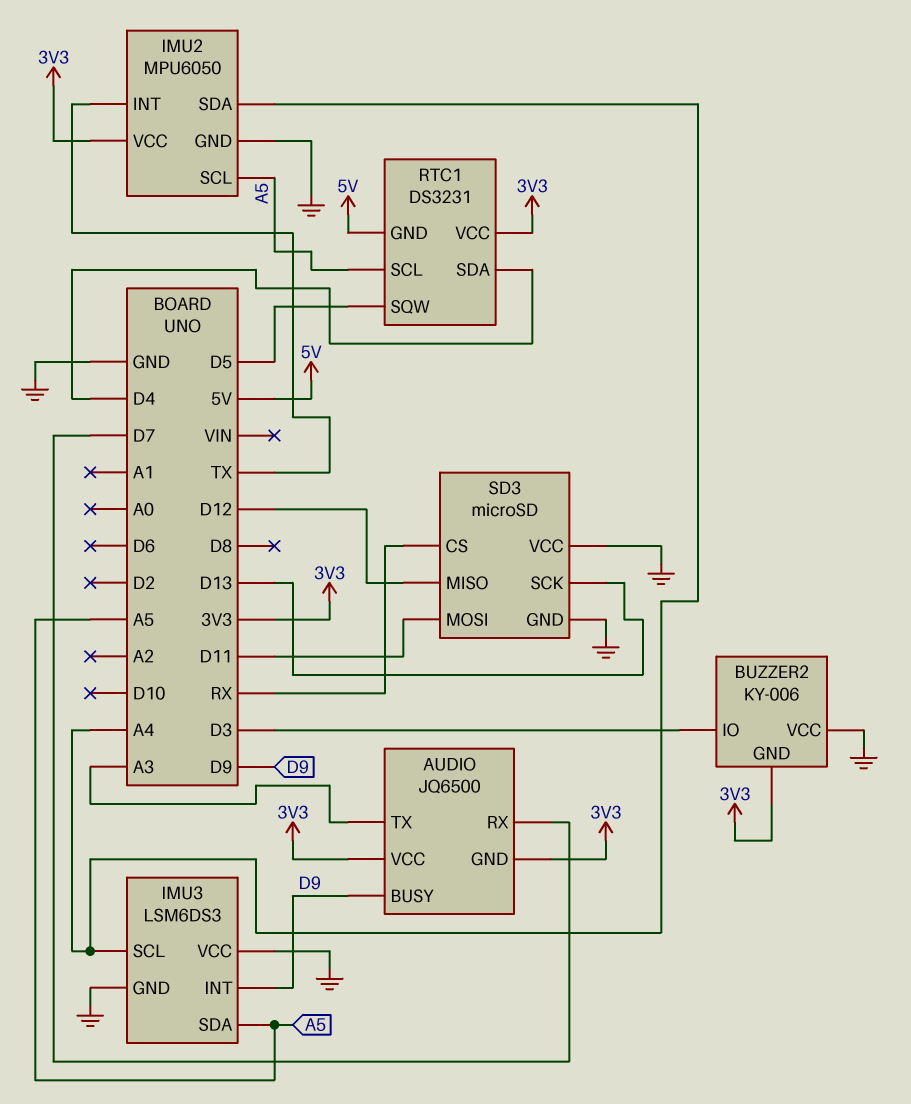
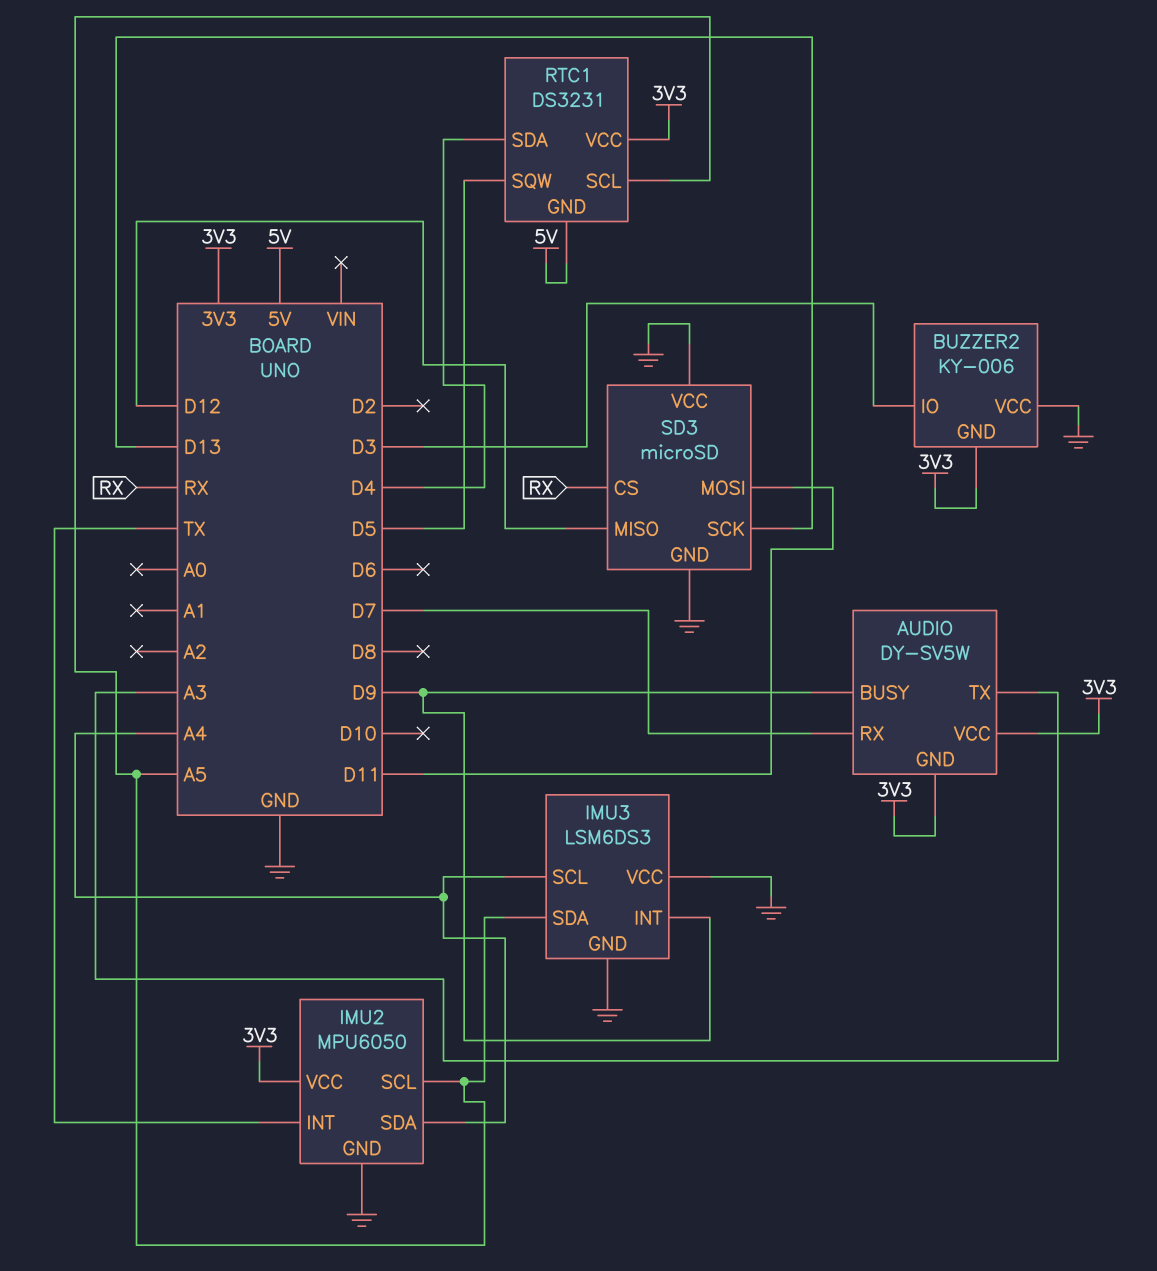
AUDIO: JQ6500 -> DY-SV5W

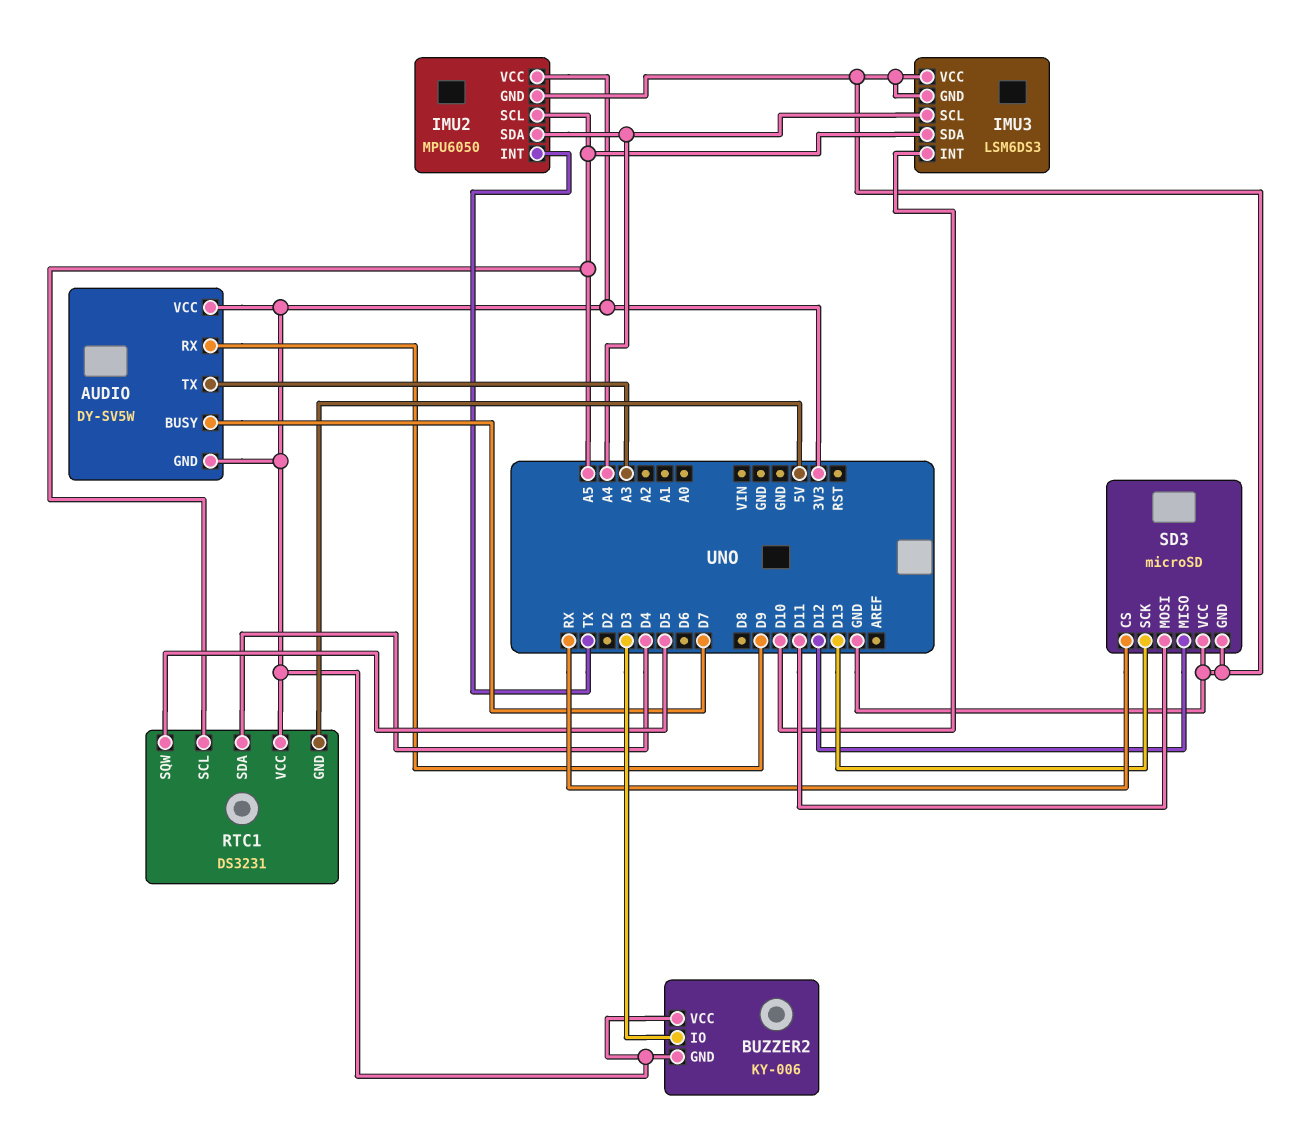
AUDIO pin BUSY: D9 -> D7
AUDIO pin RX: D7 -> D9
BUZZER2 pin VCC: GND -> 3V3
IMU3 pin INT: D9 -> D10

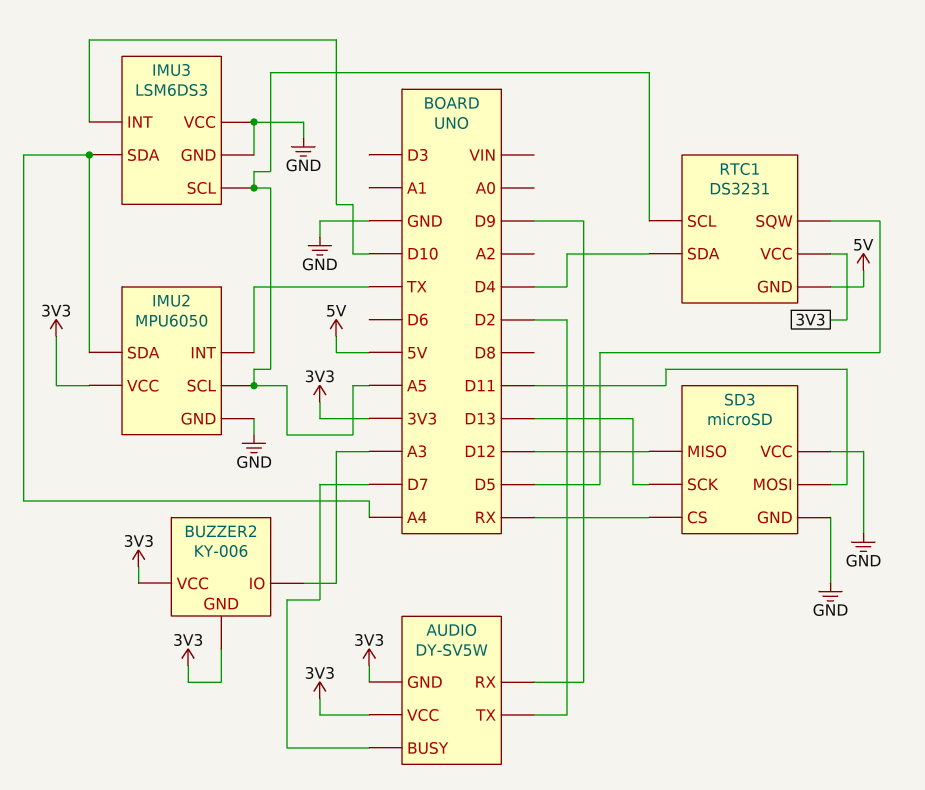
AUDIO pin TX: A3 -> D2
BUZZER2 pin IO: D3 -> A3
IMU3 pin SCL: A4 -> A5
IMU3 pin SDA: A5 -> A4

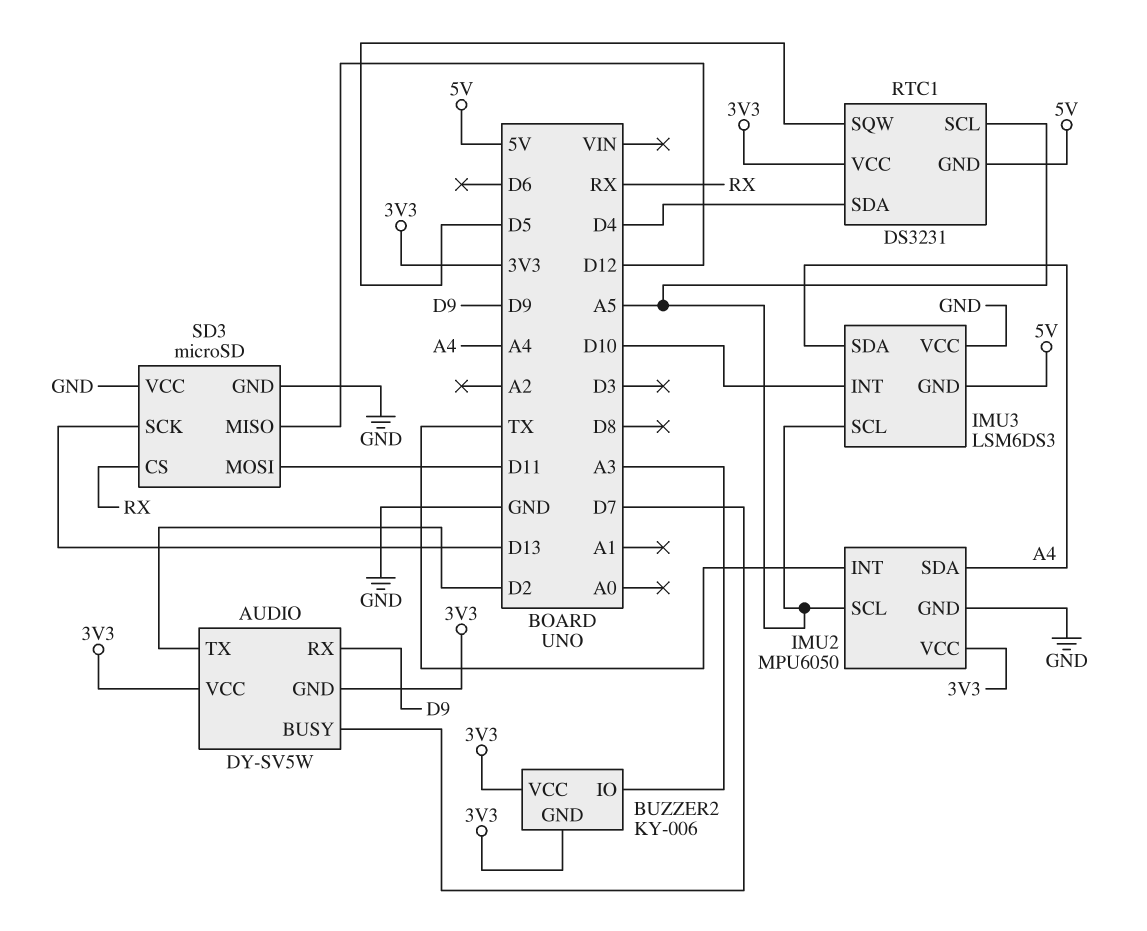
IMU3 pin GND: GND -> 5V

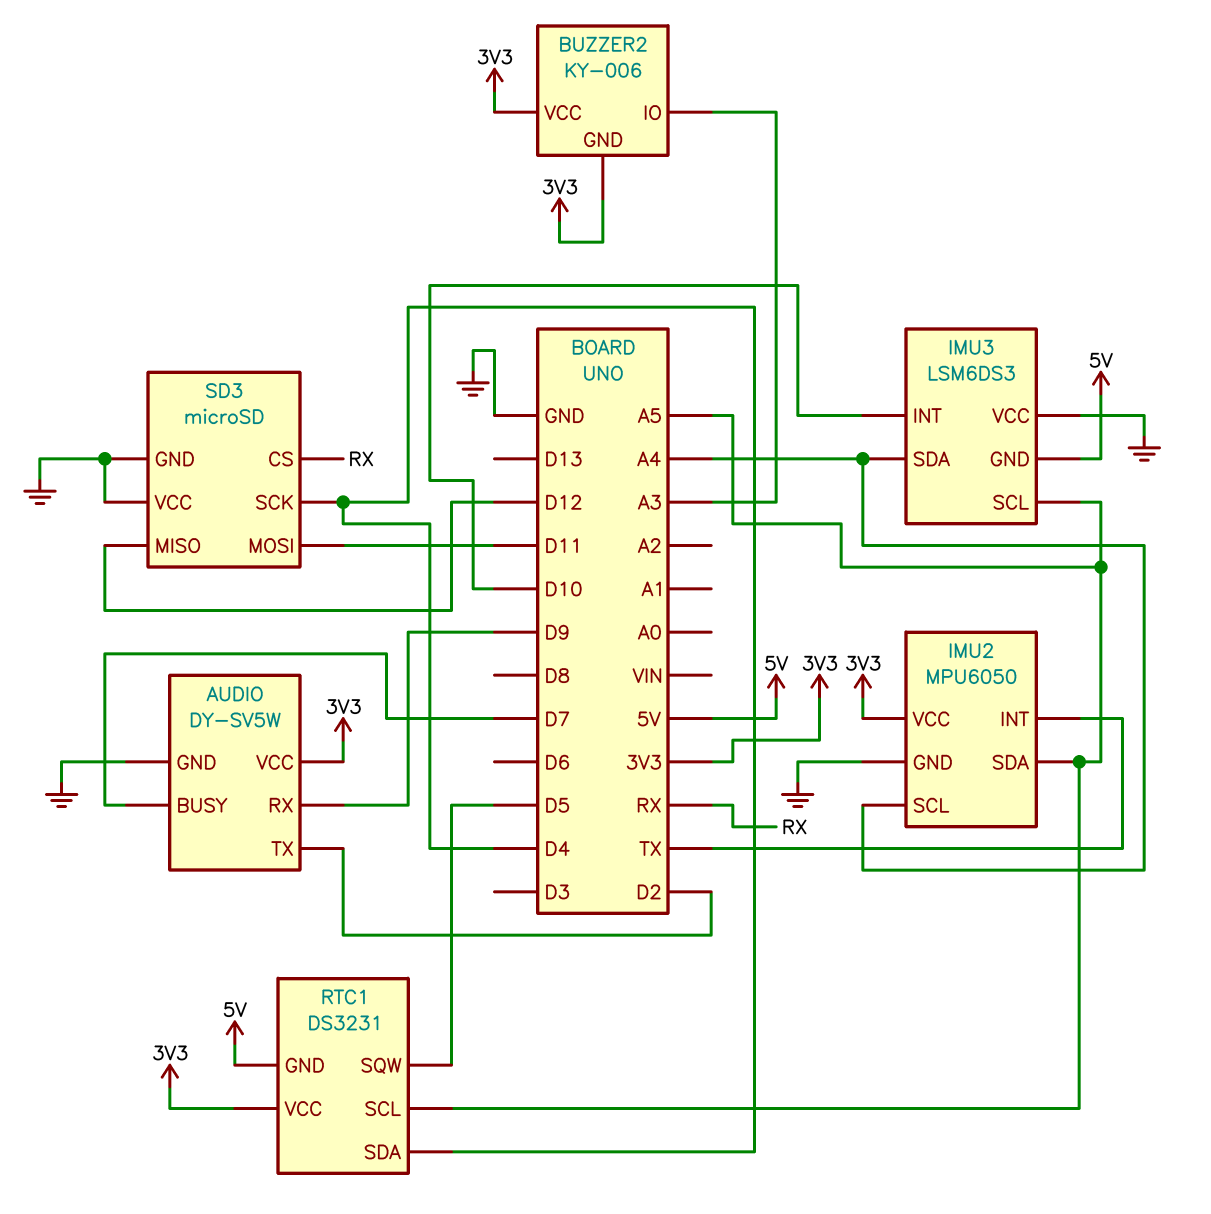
AUDIO pin GND: 3V3 -> GND
IMU2 pin SCL: A5 -> A4
IMU2 pin SDA: A4 -> A5
SD3 pin SCK: D13 -> D4

